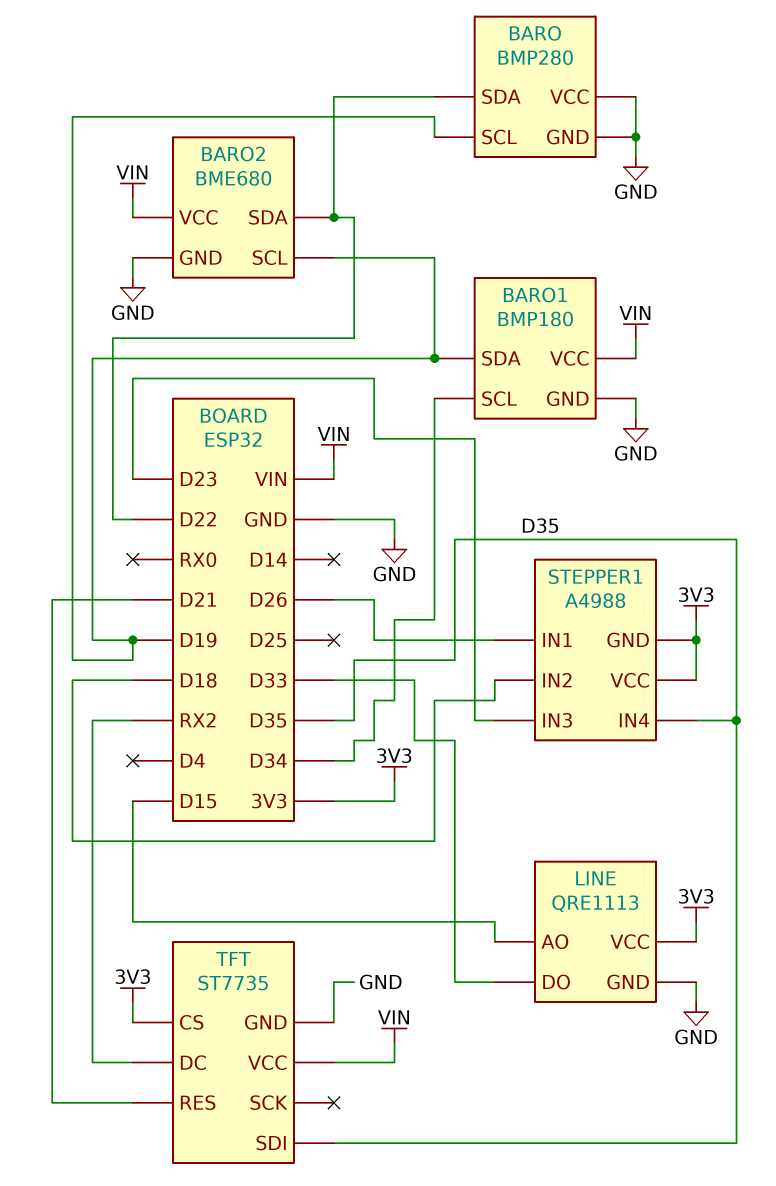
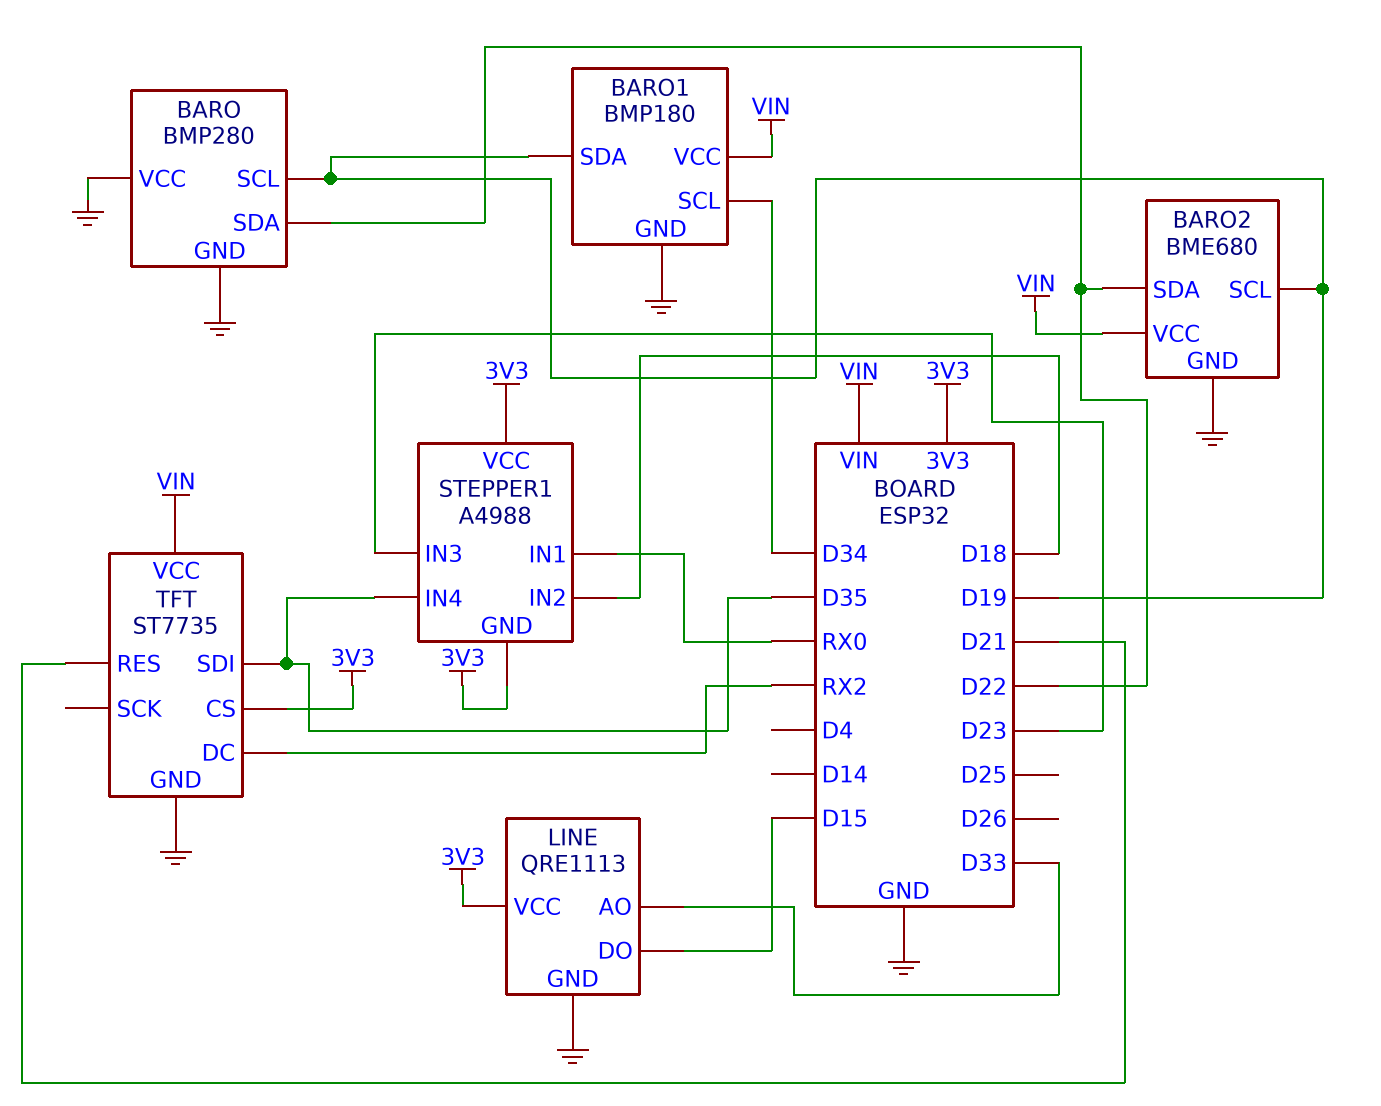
LINE pin AO: D15 -> D33
LINE pin DO: D33 -> D15
STEPPER1 pin IN1: D26 -> RX0

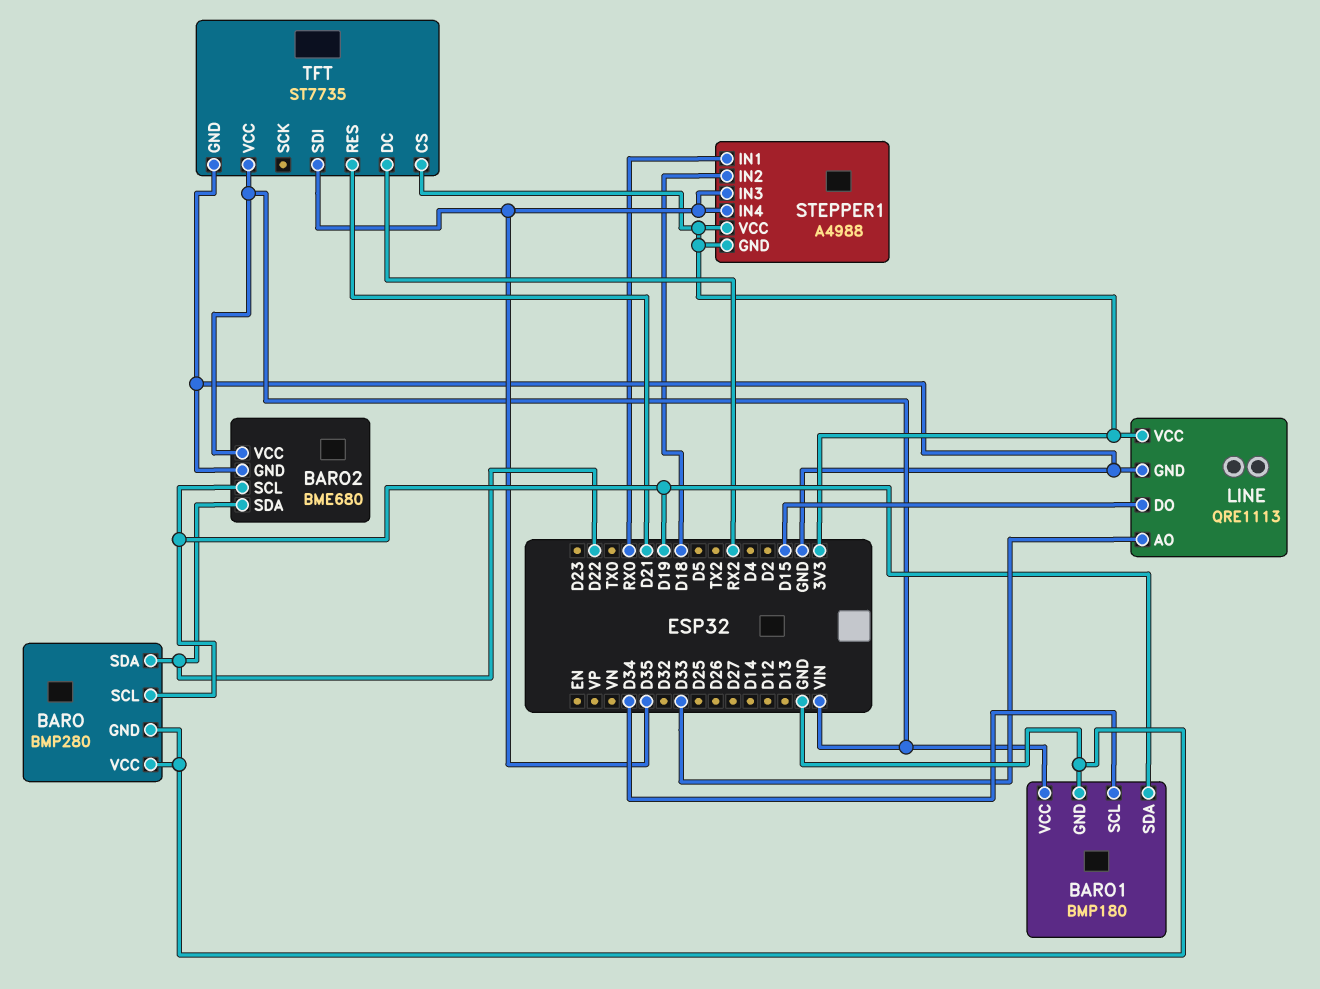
STEPPER1 pin IN3: D23 -> D35

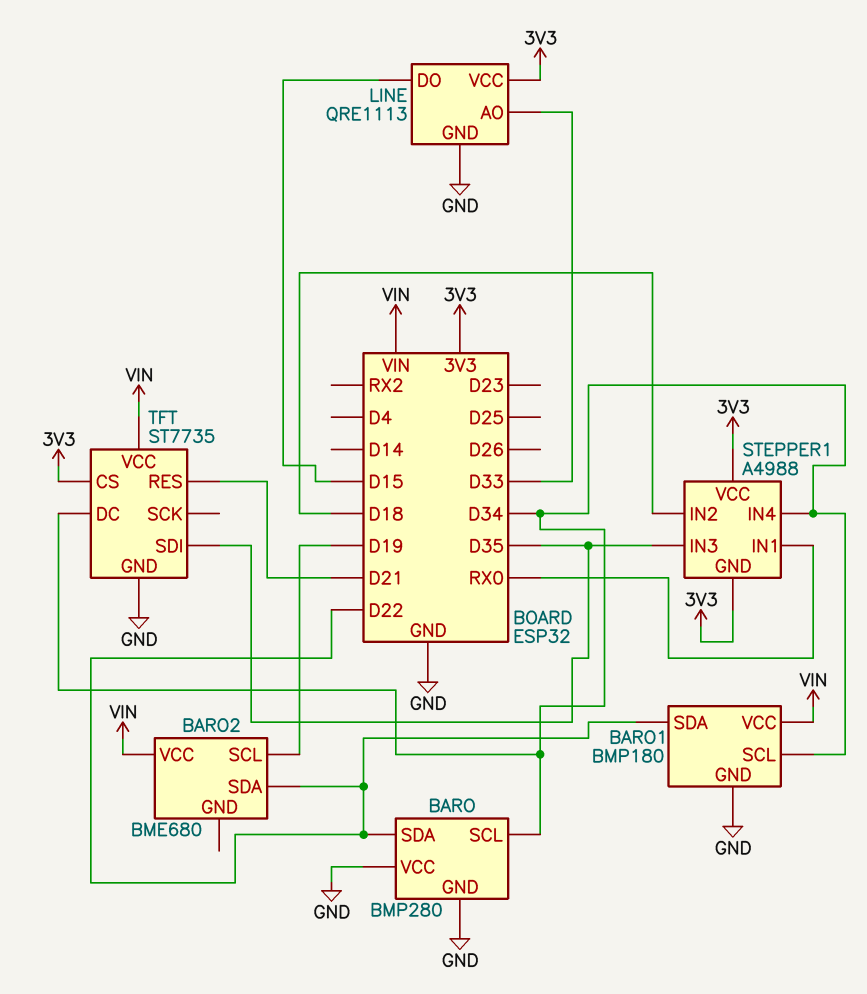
BARO pin SCL: D19 -> D34
BARO1 pin SDA: D19 -> D22
BARO2 pin GND: GND -> none
STEPPER1 pin IN4: D35 -> D34
TFT pin DC: RX2 -> D34

